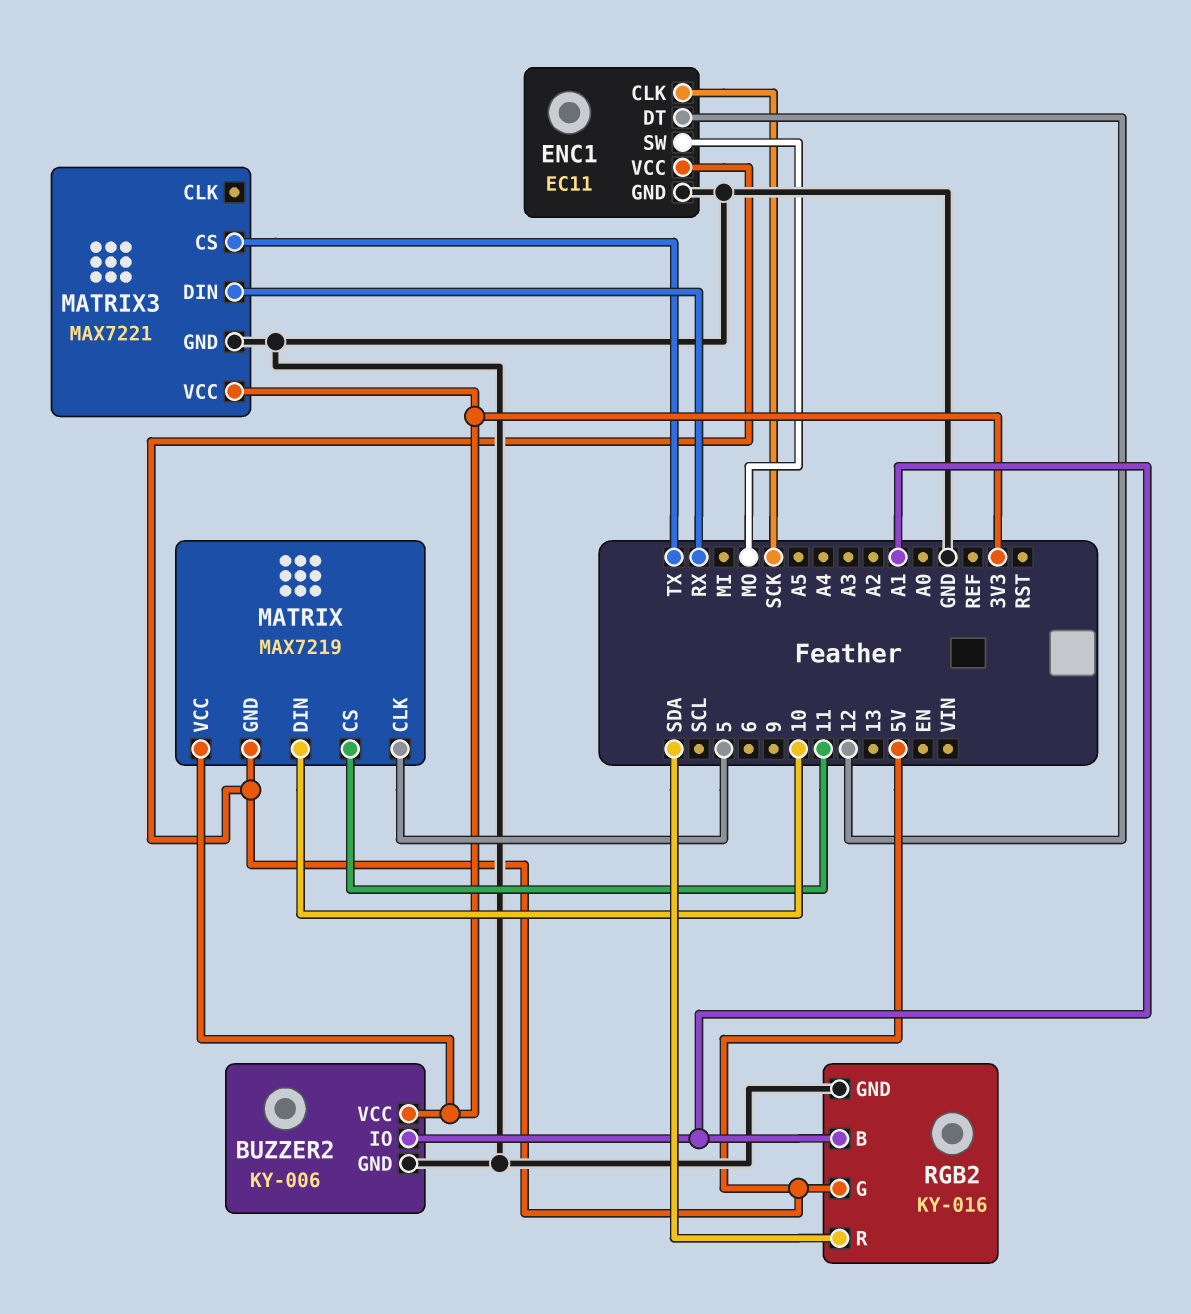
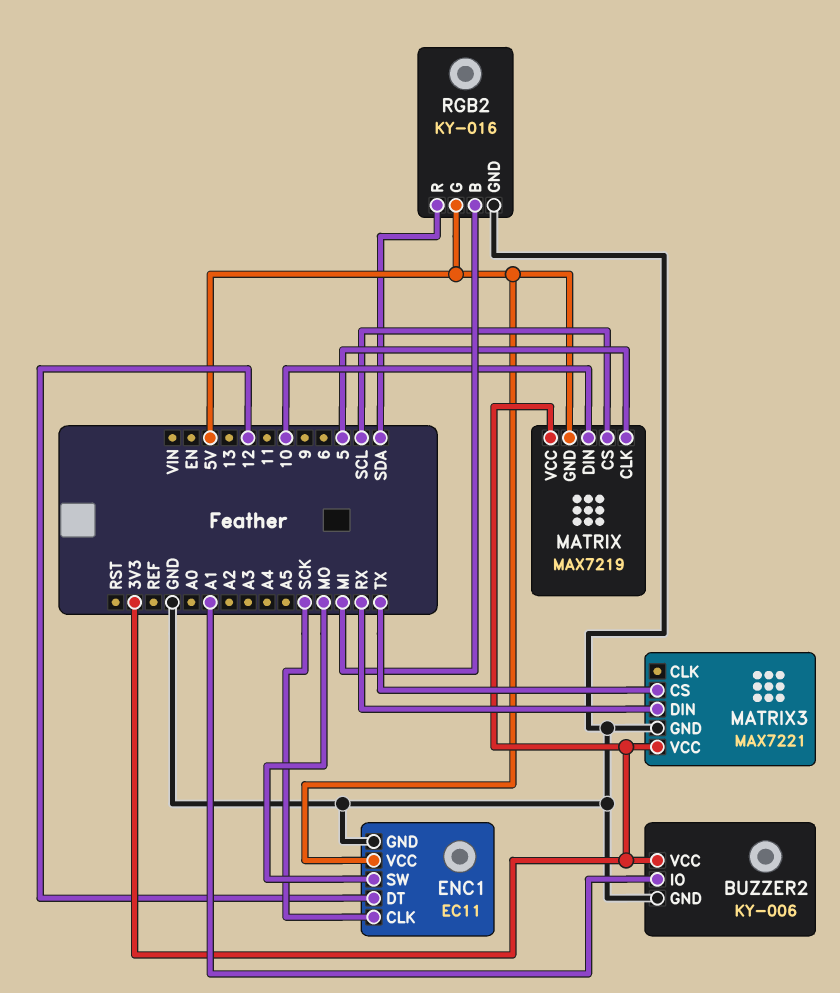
MATRIX pin CS: 11 -> SCL
RGB2 pin B: A1 -> MI

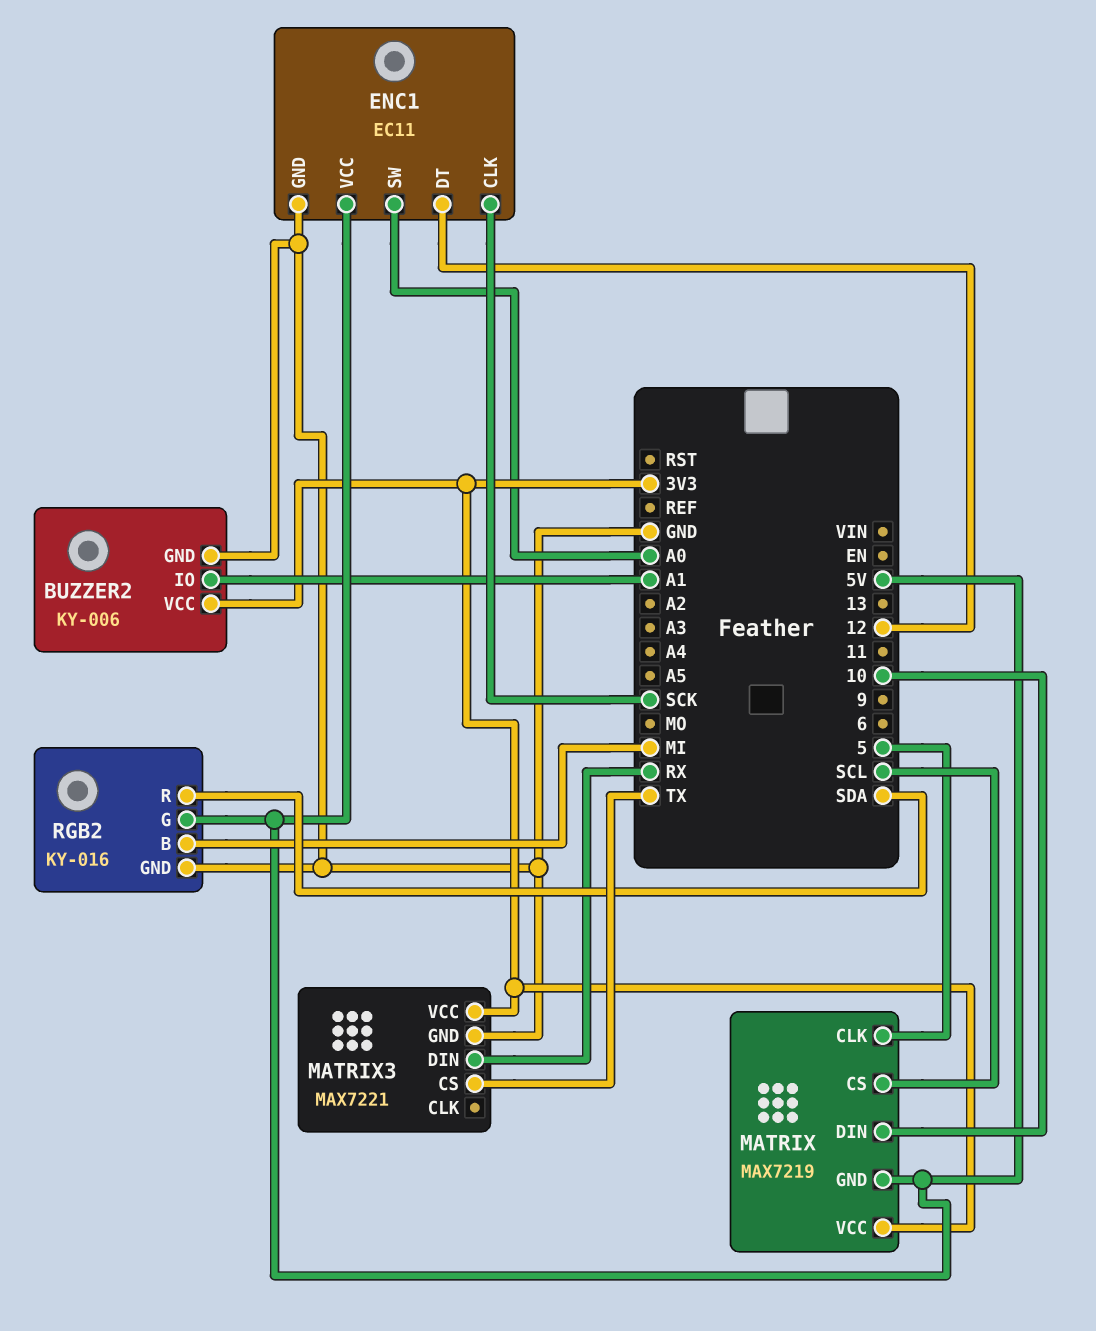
ENC1 pin SW: MO -> A0

